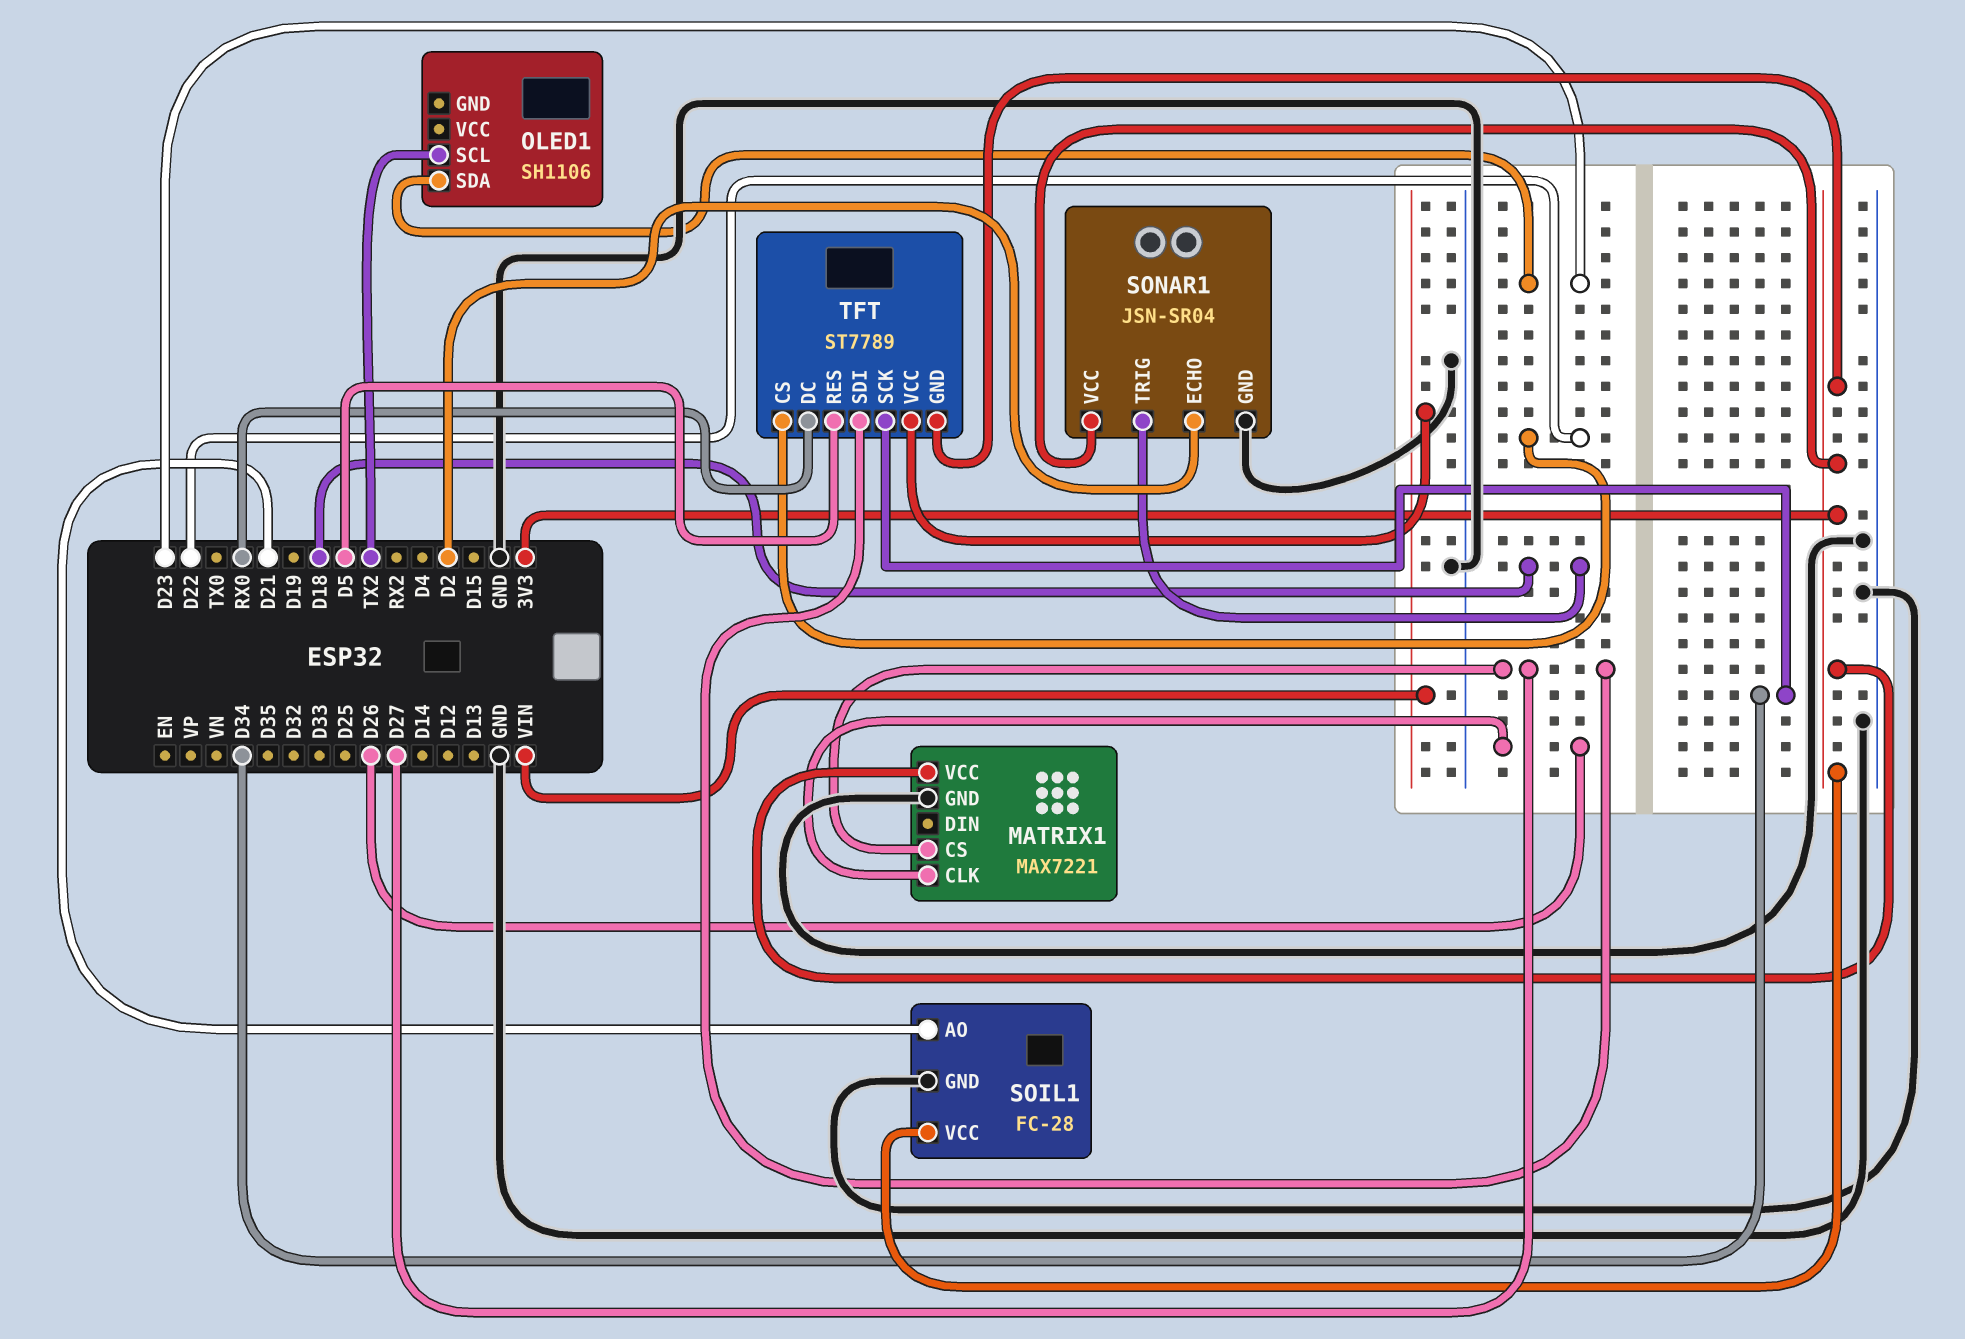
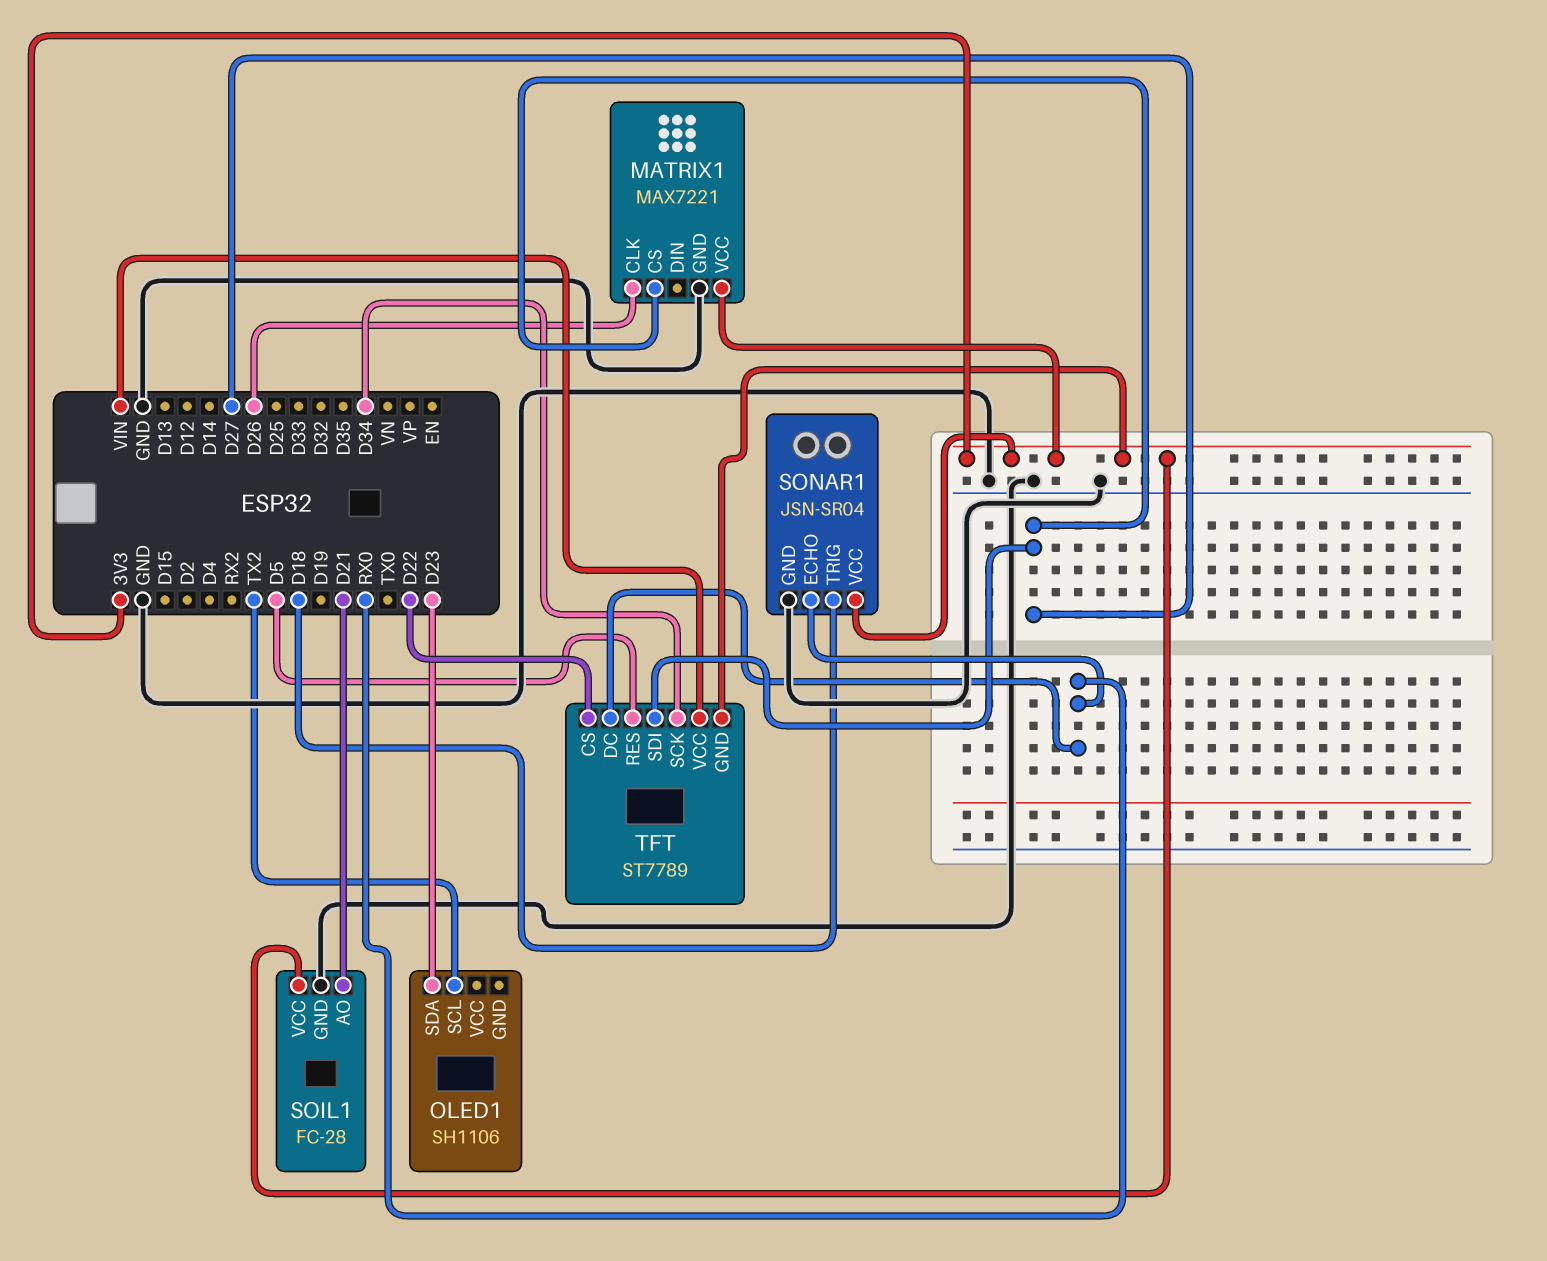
SONAR1 pin ECHO: D2 -> RX0

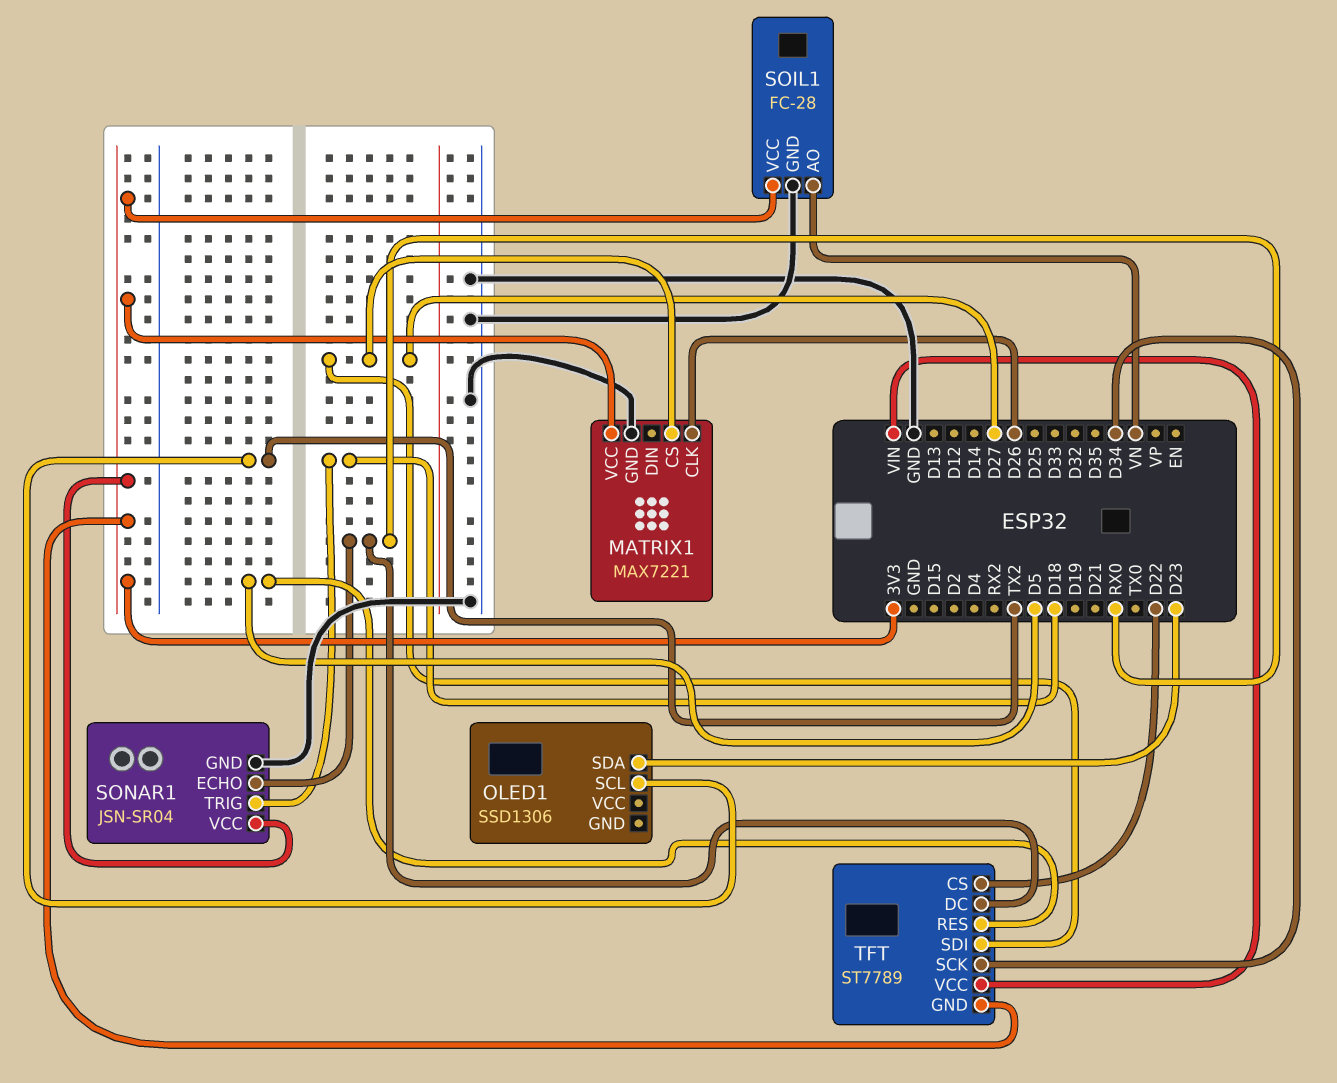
OLED1: SH1106 -> SSD1306
SOIL1 pin AO: D21 -> VN

